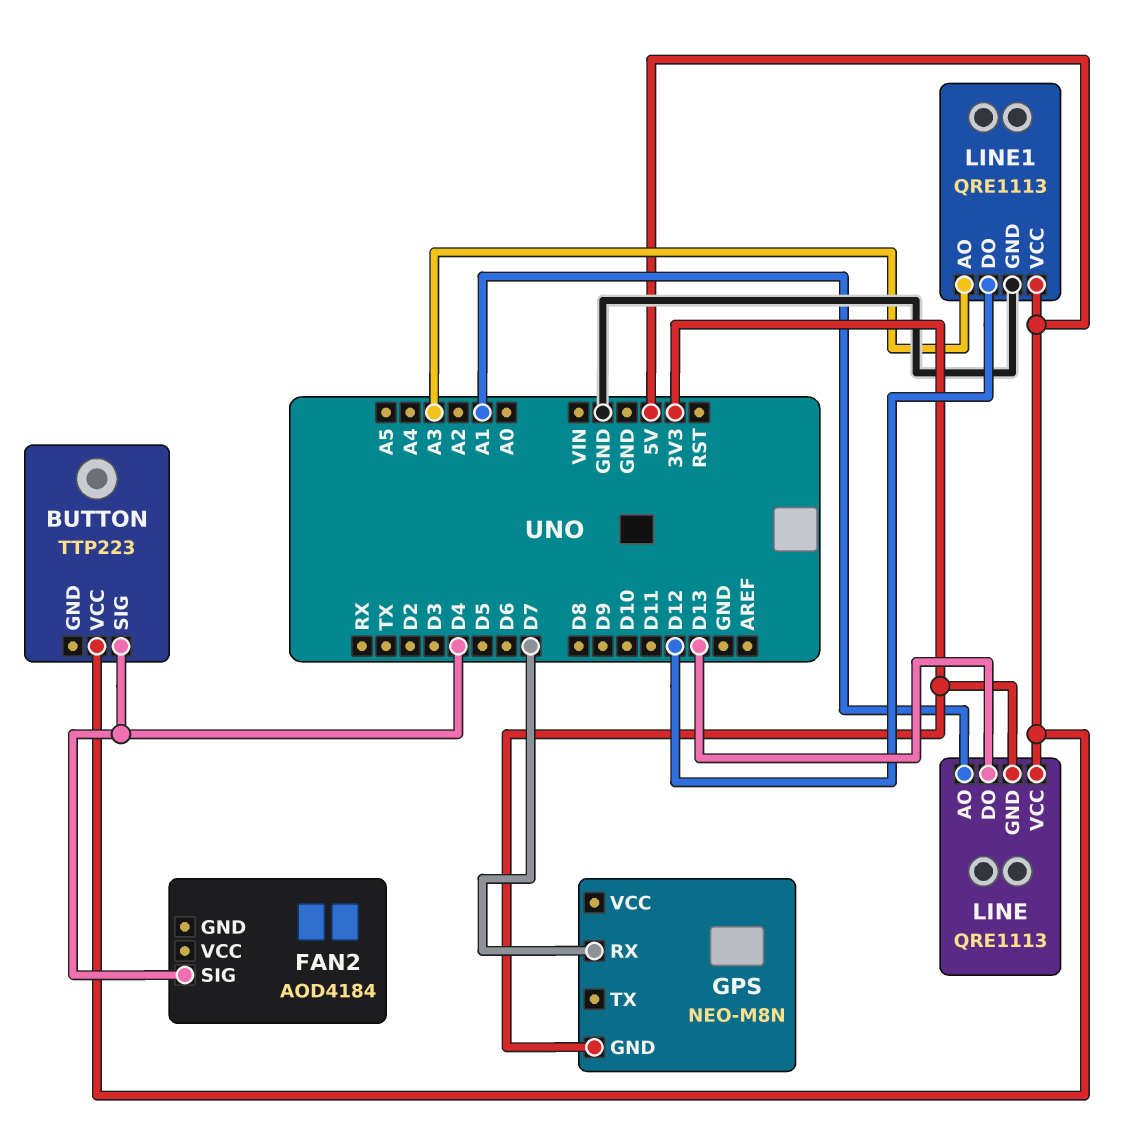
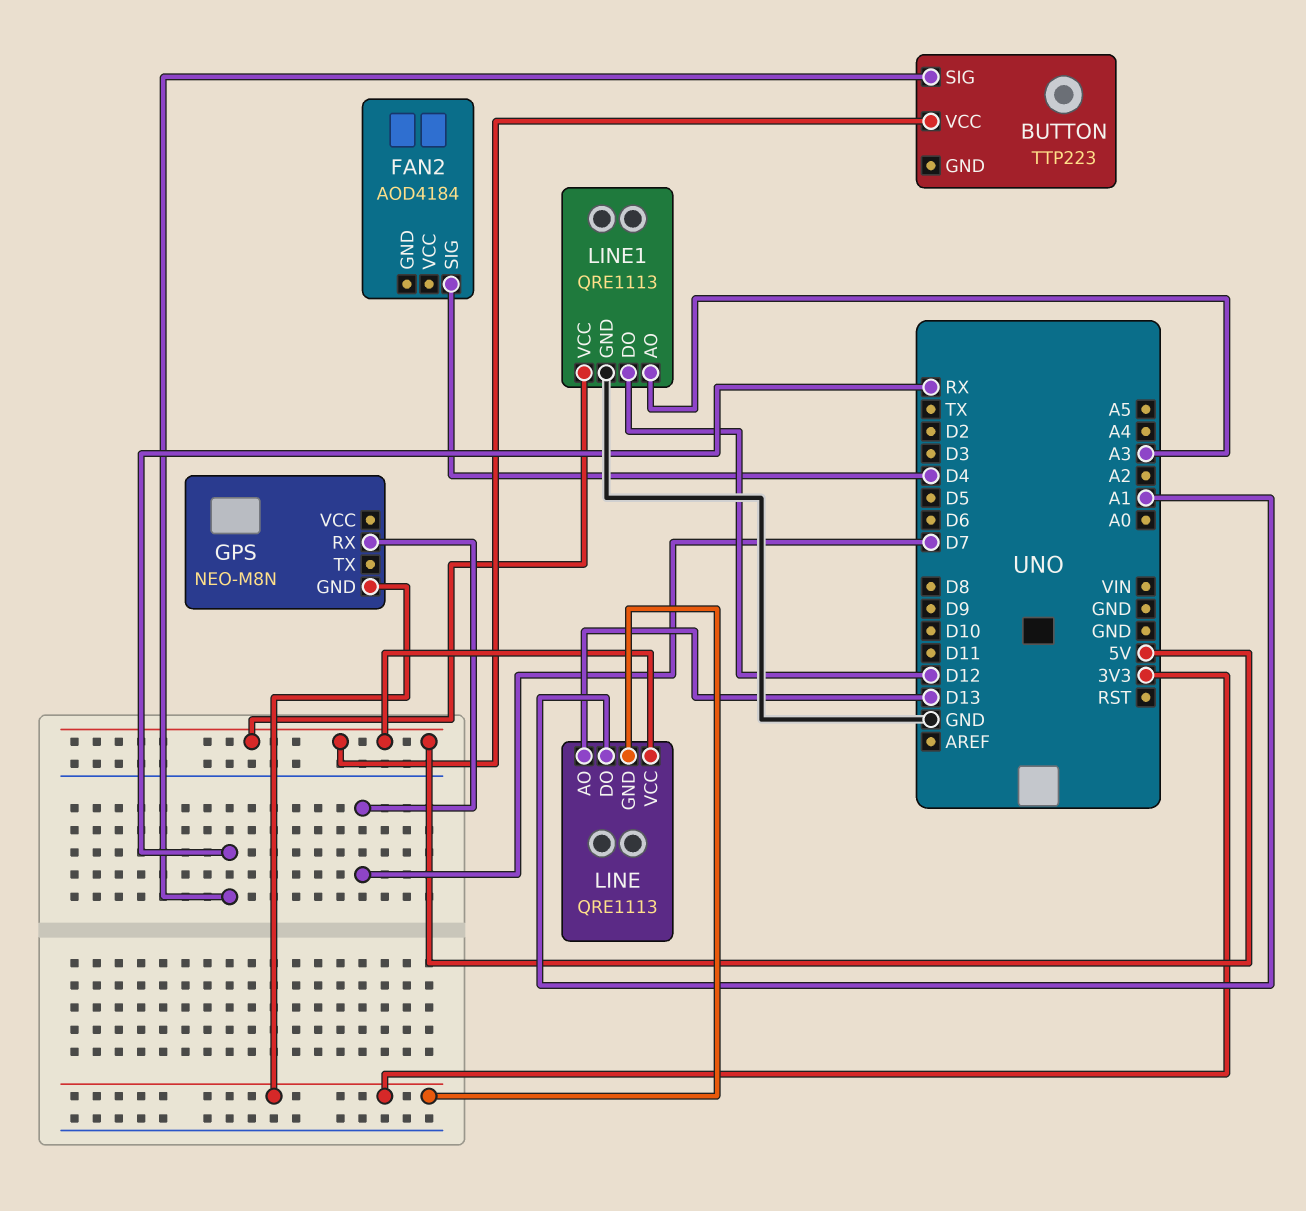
BUTTON pin SIG: D4 -> RX
LINE pin AO: A1 -> D13
LINE pin DO: D13 -> A1

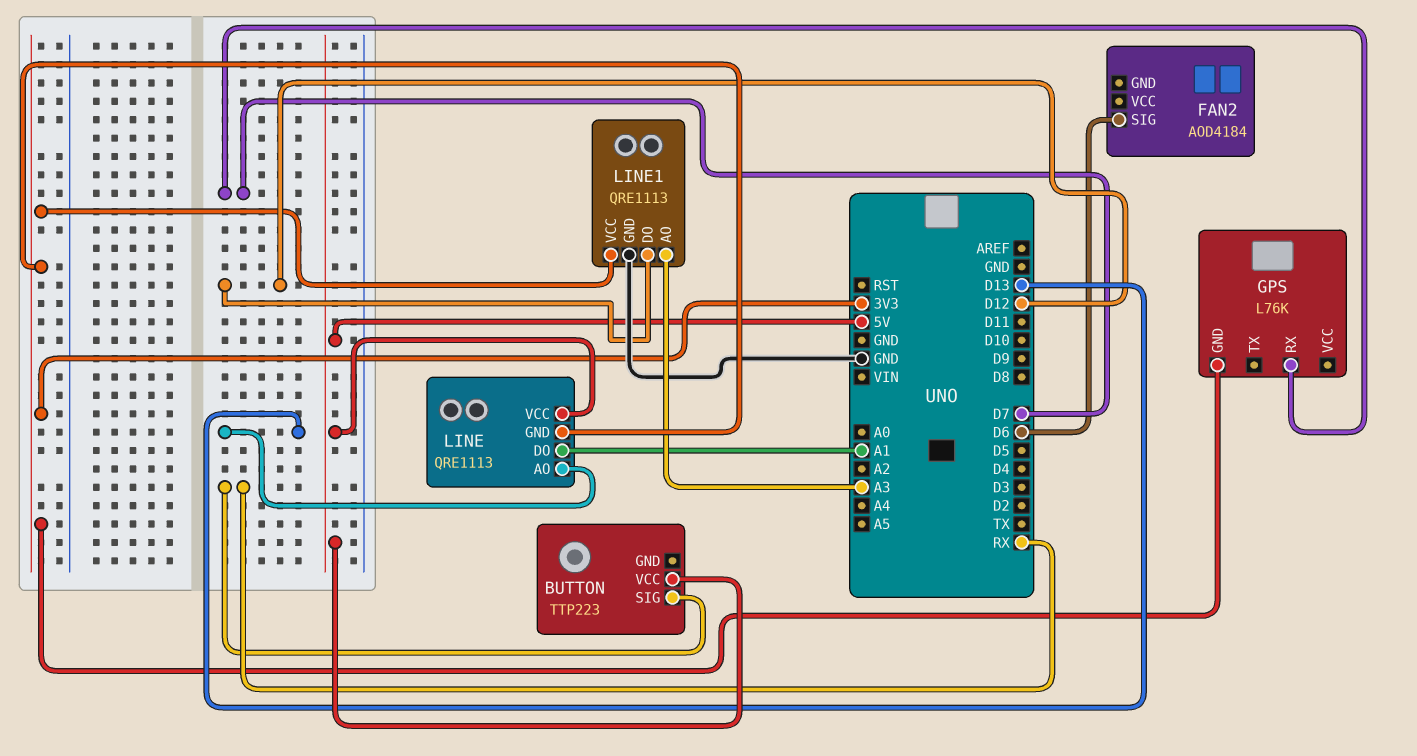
FAN2 pin SIG: D4 -> D6
GPS: NEO-M8N -> L76K
LINE1 pin VCC: 5V -> 3V3

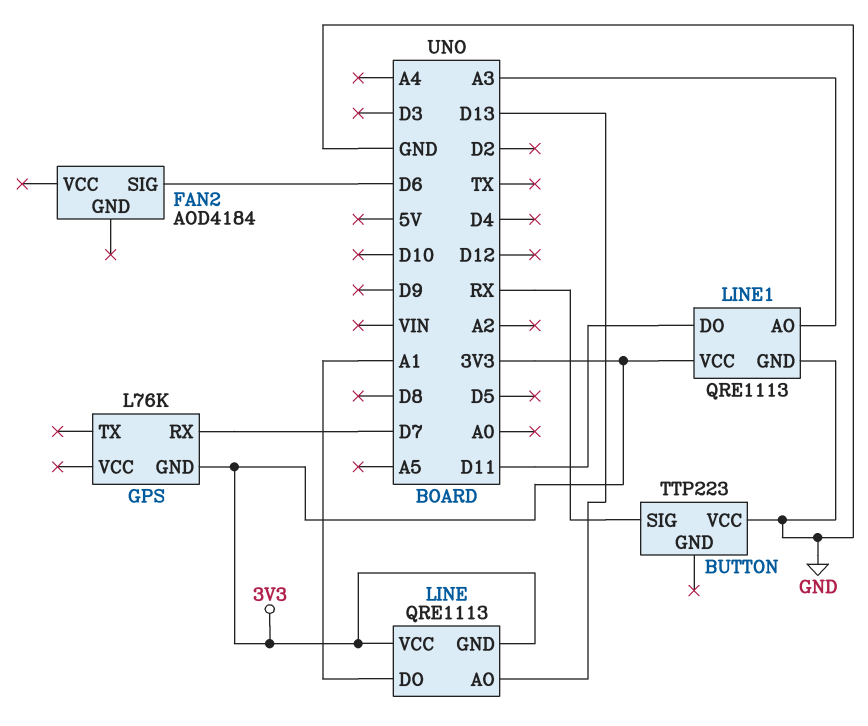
BUTTON pin VCC: 5V -> GND
LINE pin VCC: 5V -> 3V3
LINE1 pin DO: D12 -> D11

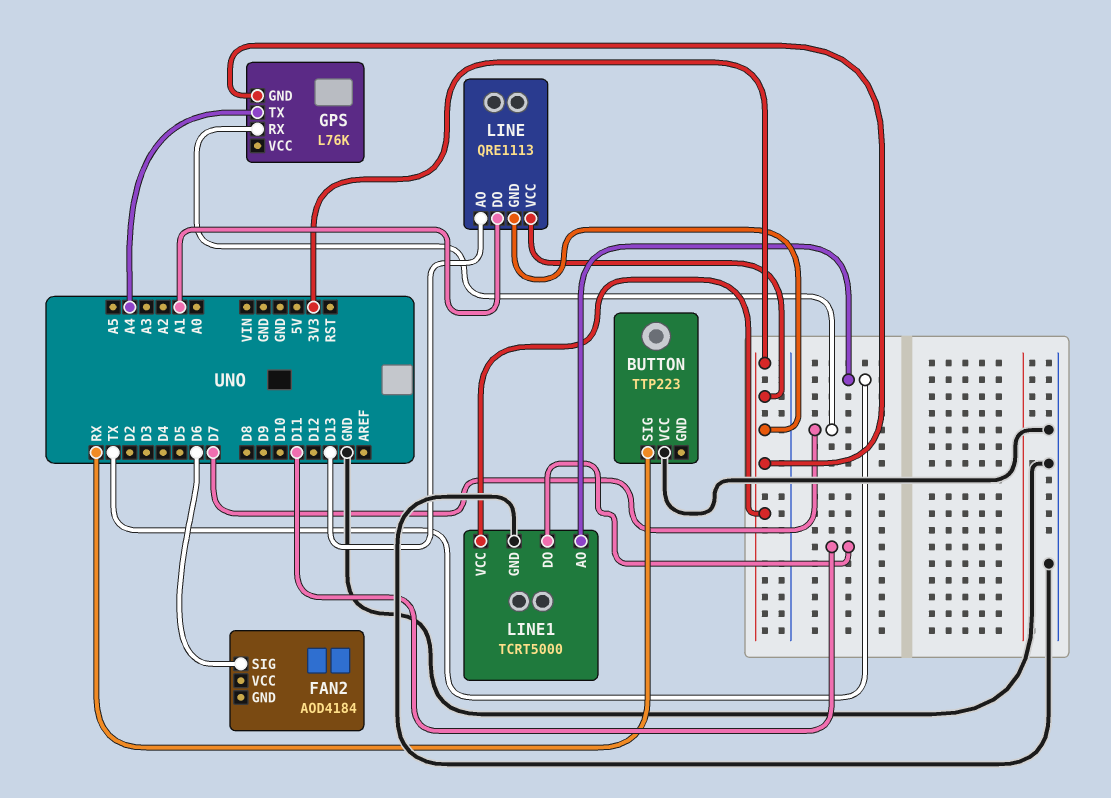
GPS pin TX: none -> A4
LINE1: QRE1113 -> TCRT5000
LINE1 pin AO: A3 -> TX

